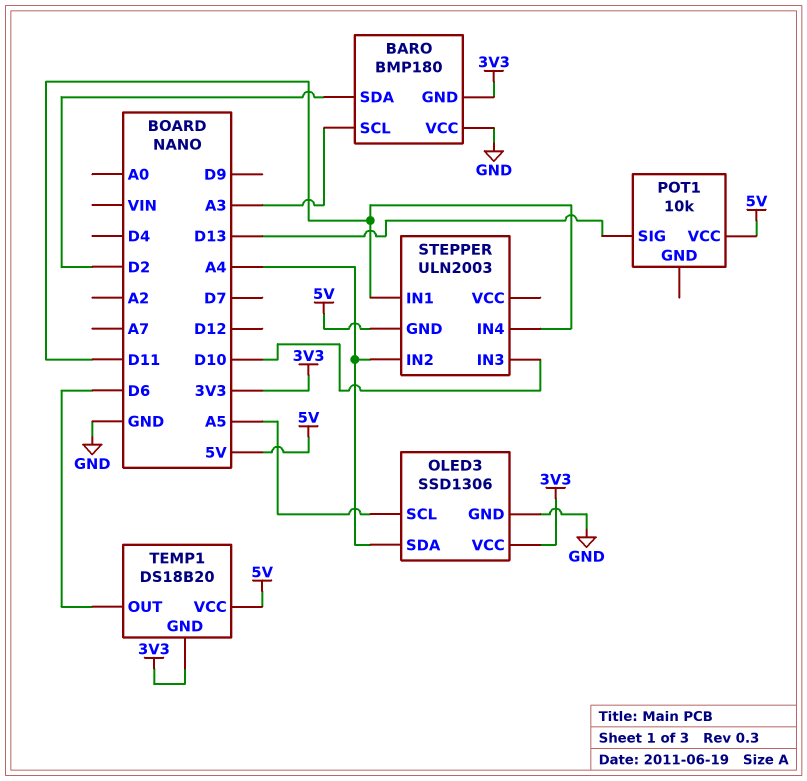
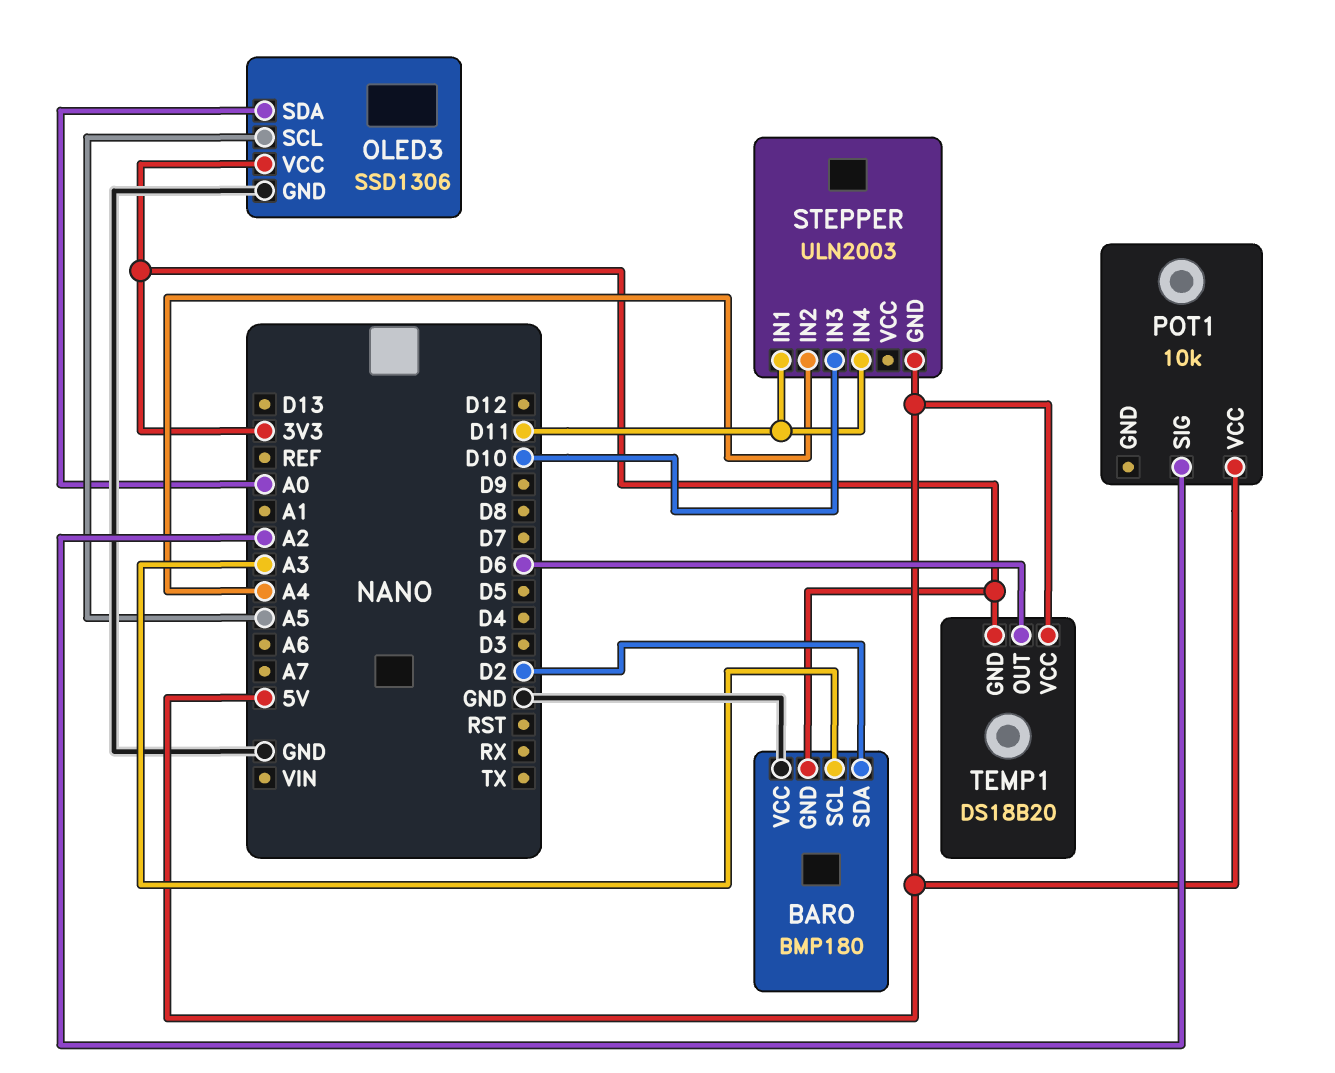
OLED3 pin SDA: A4 -> A0
POT1 pin SIG: D13 -> A2

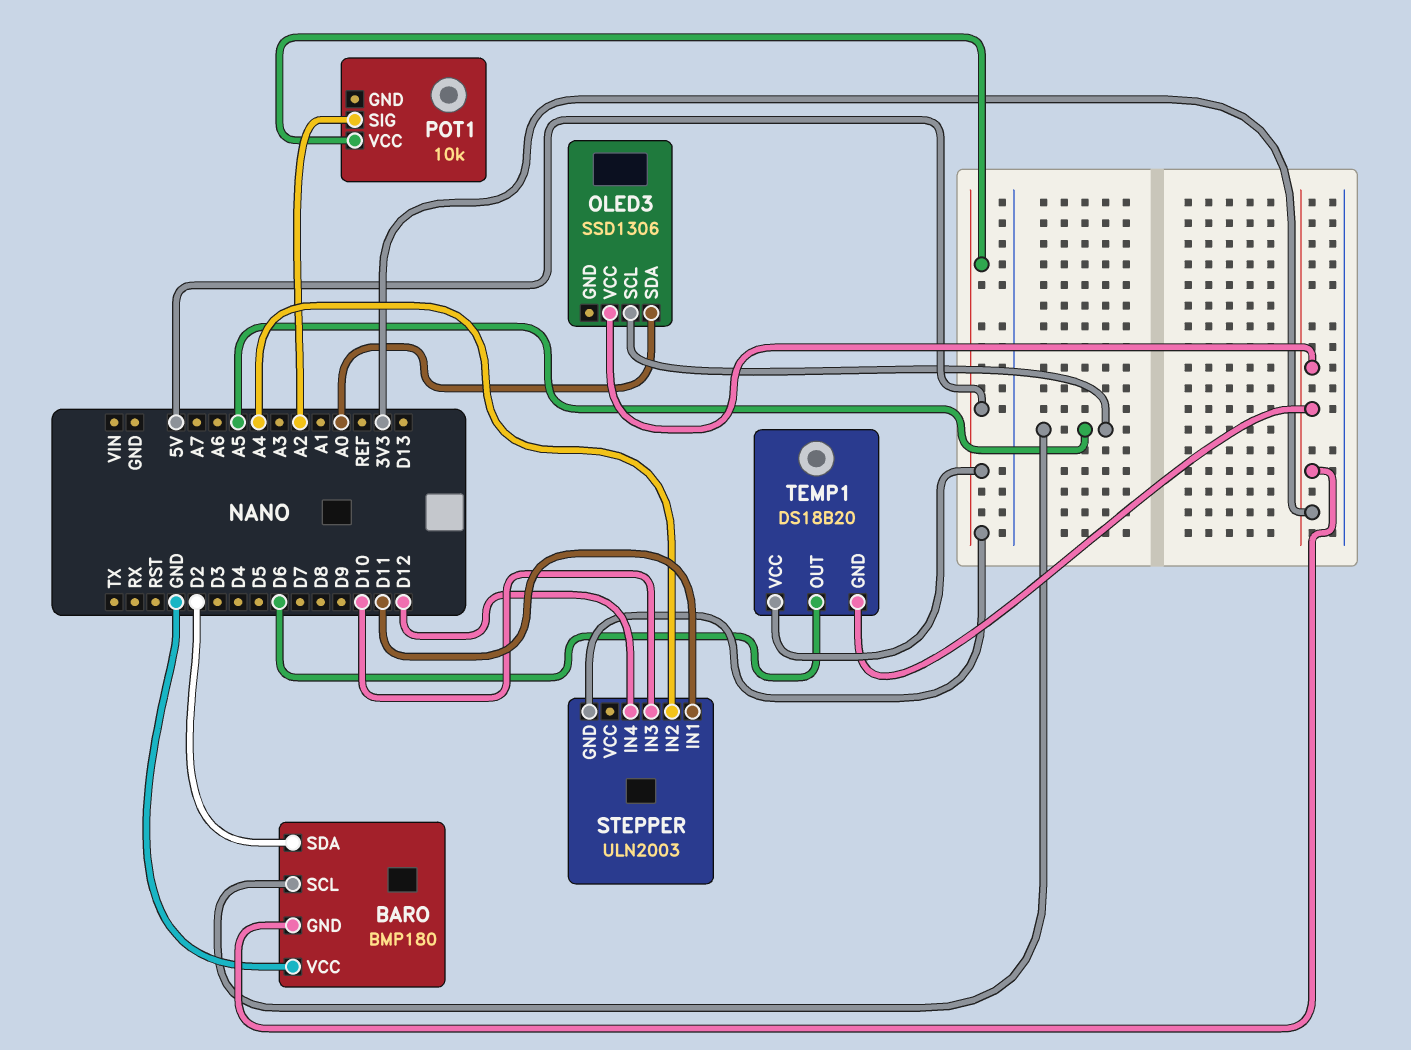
BARO pin SCL: A3 -> A5
OLED3 pin GND: GND -> none
STEPPER pin IN4: D11 -> D12

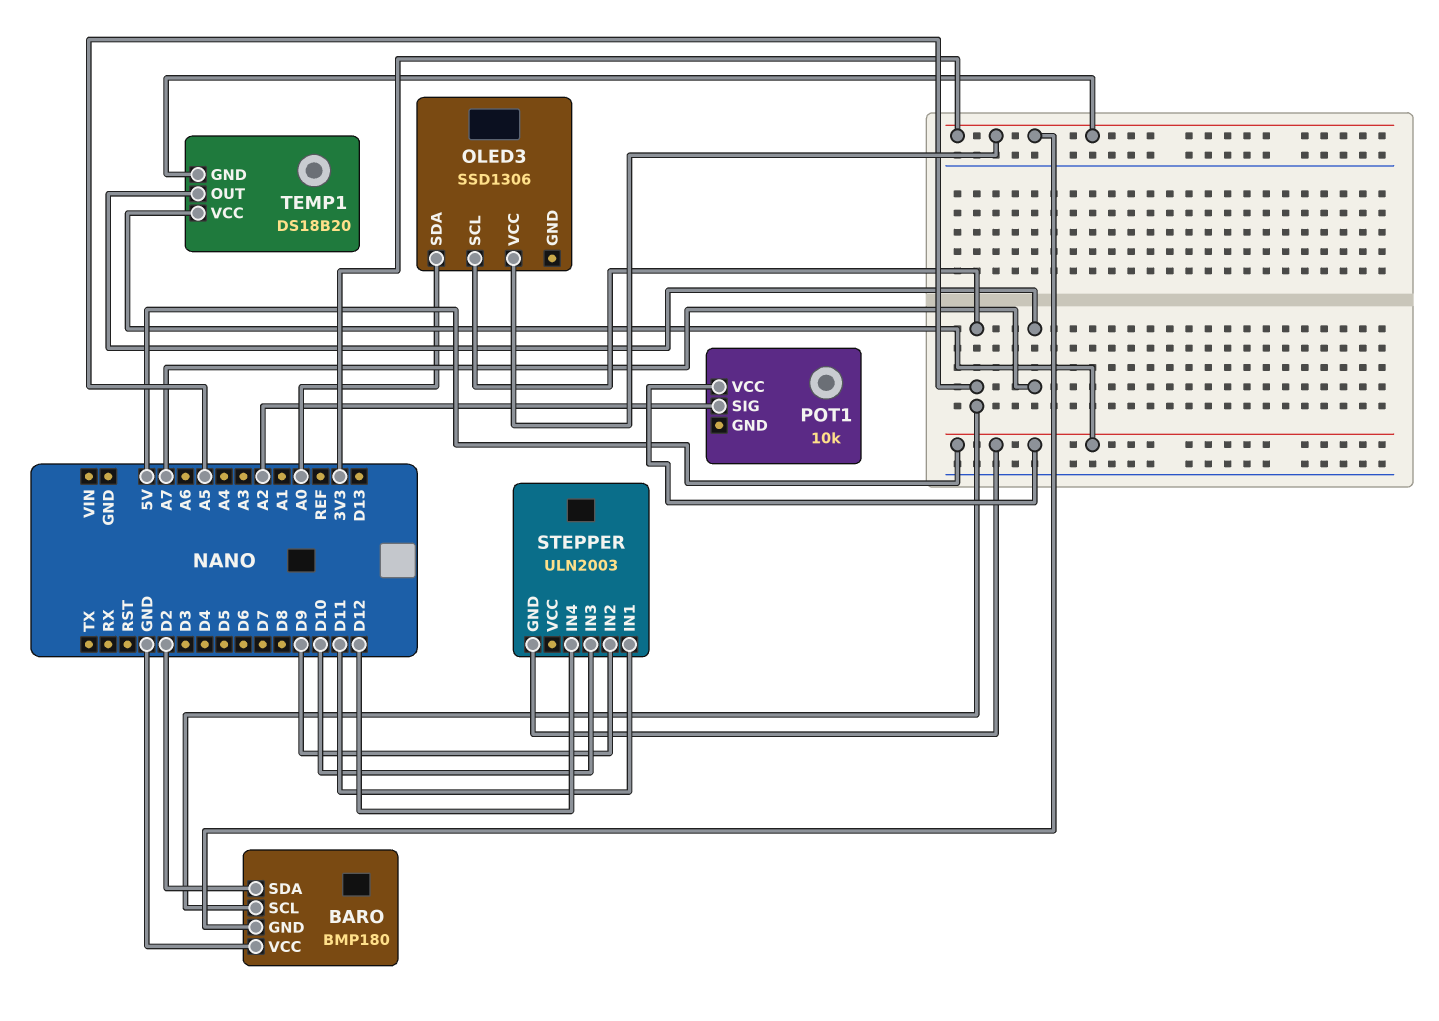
STEPPER pin IN2: A4 -> D9
TEMP1 pin OUT: D6 -> A7

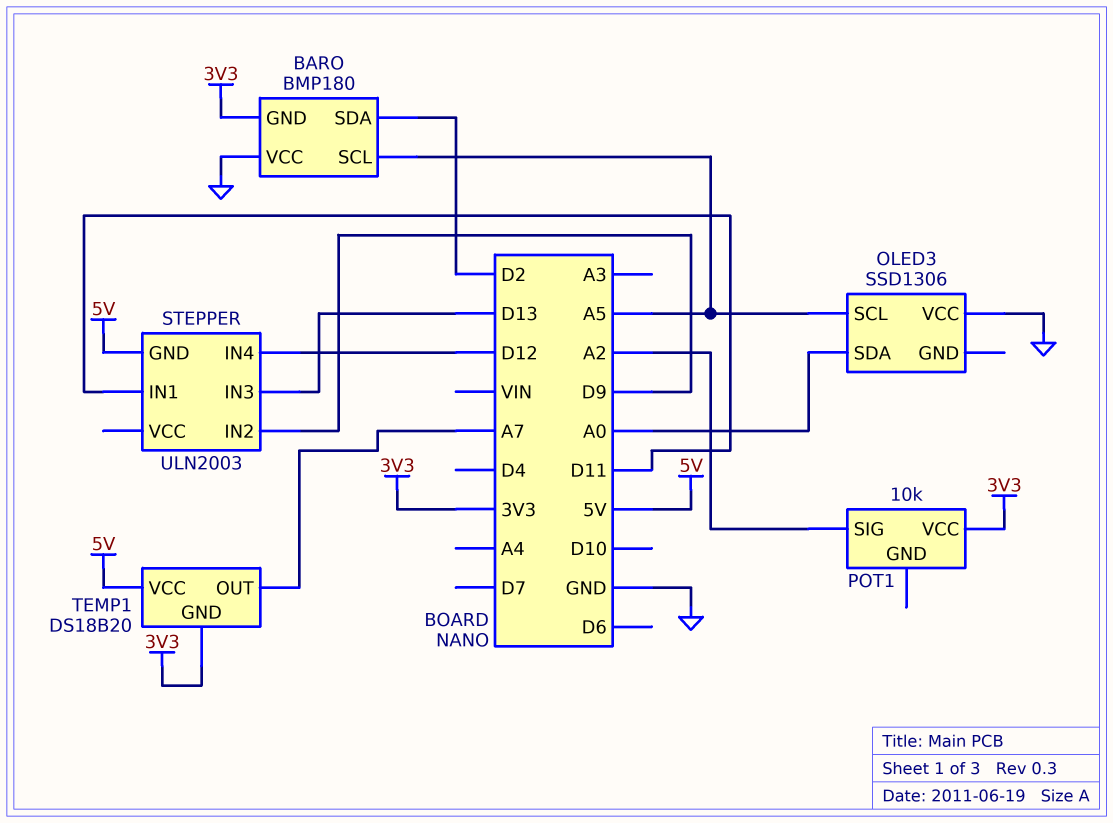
OLED3 pin VCC: 3V3 -> GND
POT1 pin VCC: 5V -> 3V3
STEPPER pin IN3: D10 -> D13

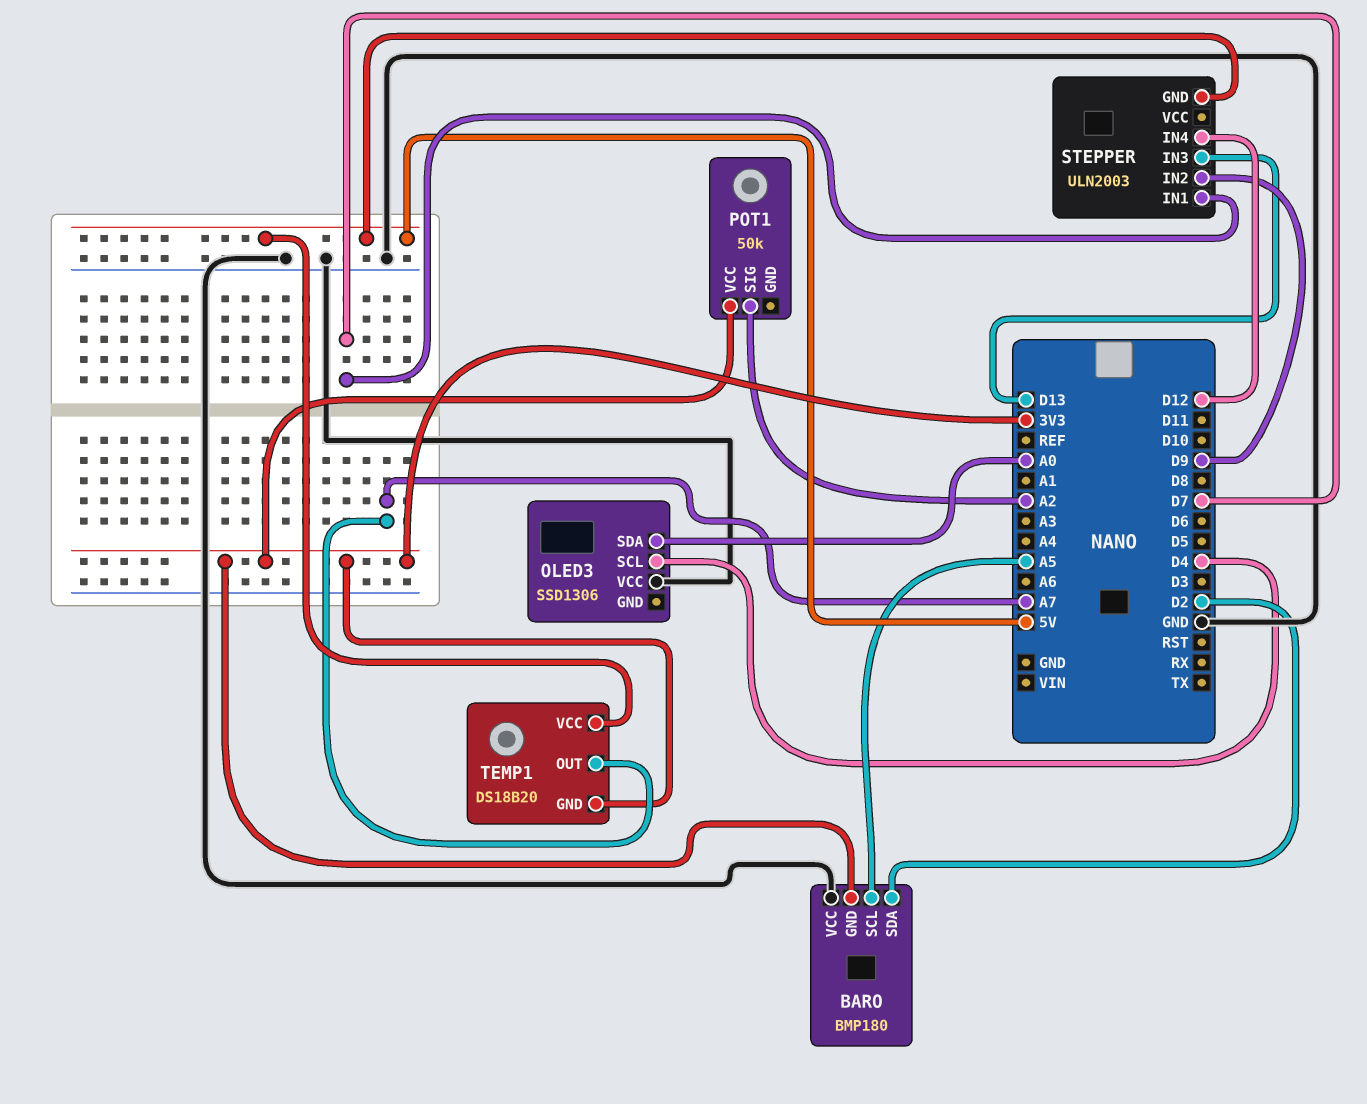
OLED3 pin SCL: A5 -> D4
POT1: 10k -> 50k
STEPPER pin IN1: D11 -> D7

